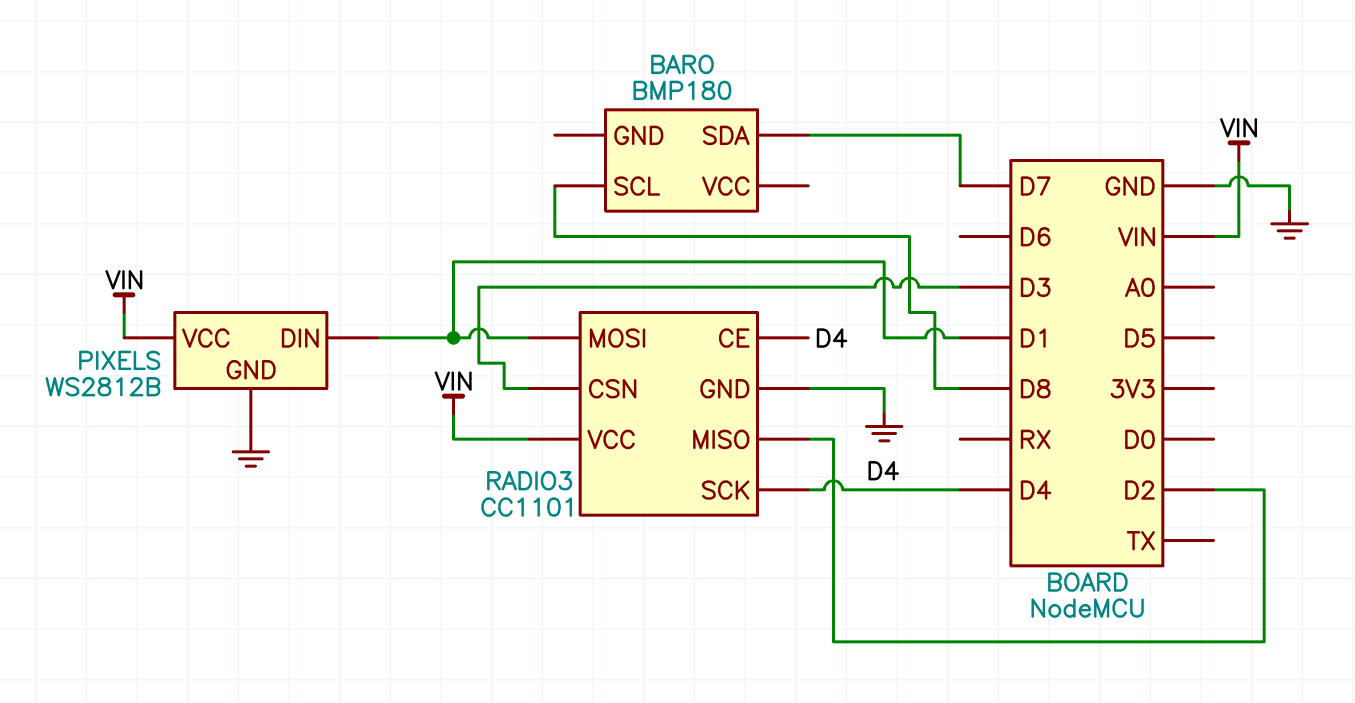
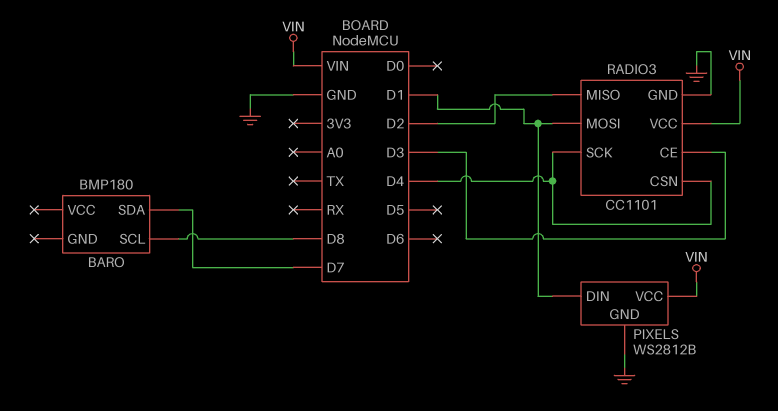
RADIO3 pin CE: D4 -> D3
RADIO3 pin CSN: D3 -> D4

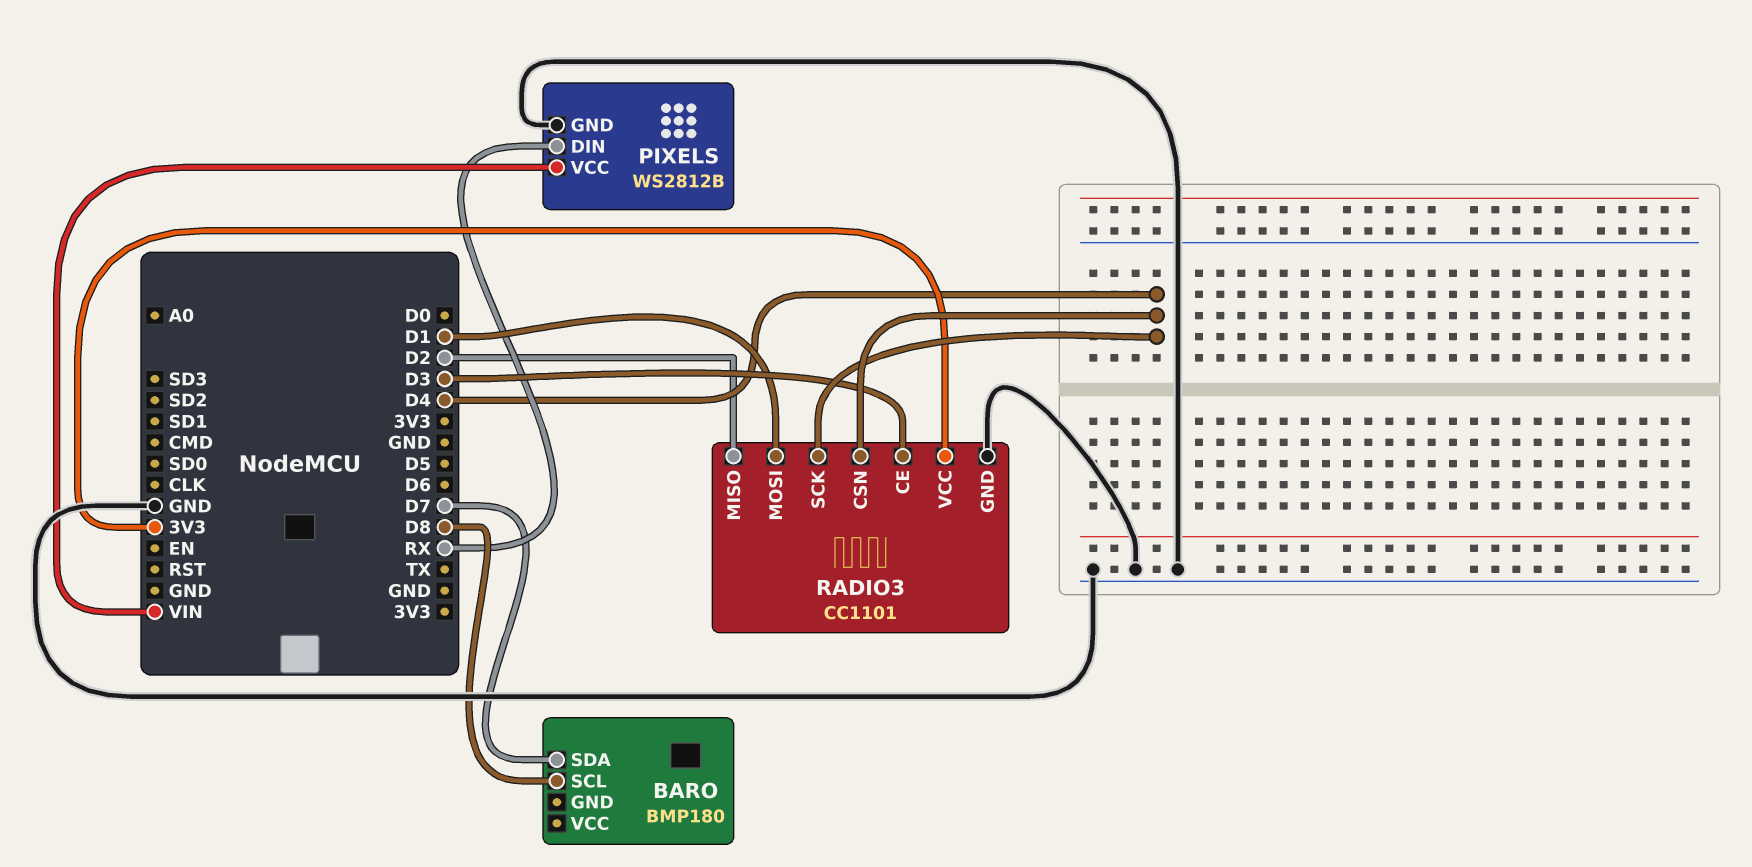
PIXELS pin DIN: D1 -> RX
RADIO3 pin VCC: VIN -> 3V3

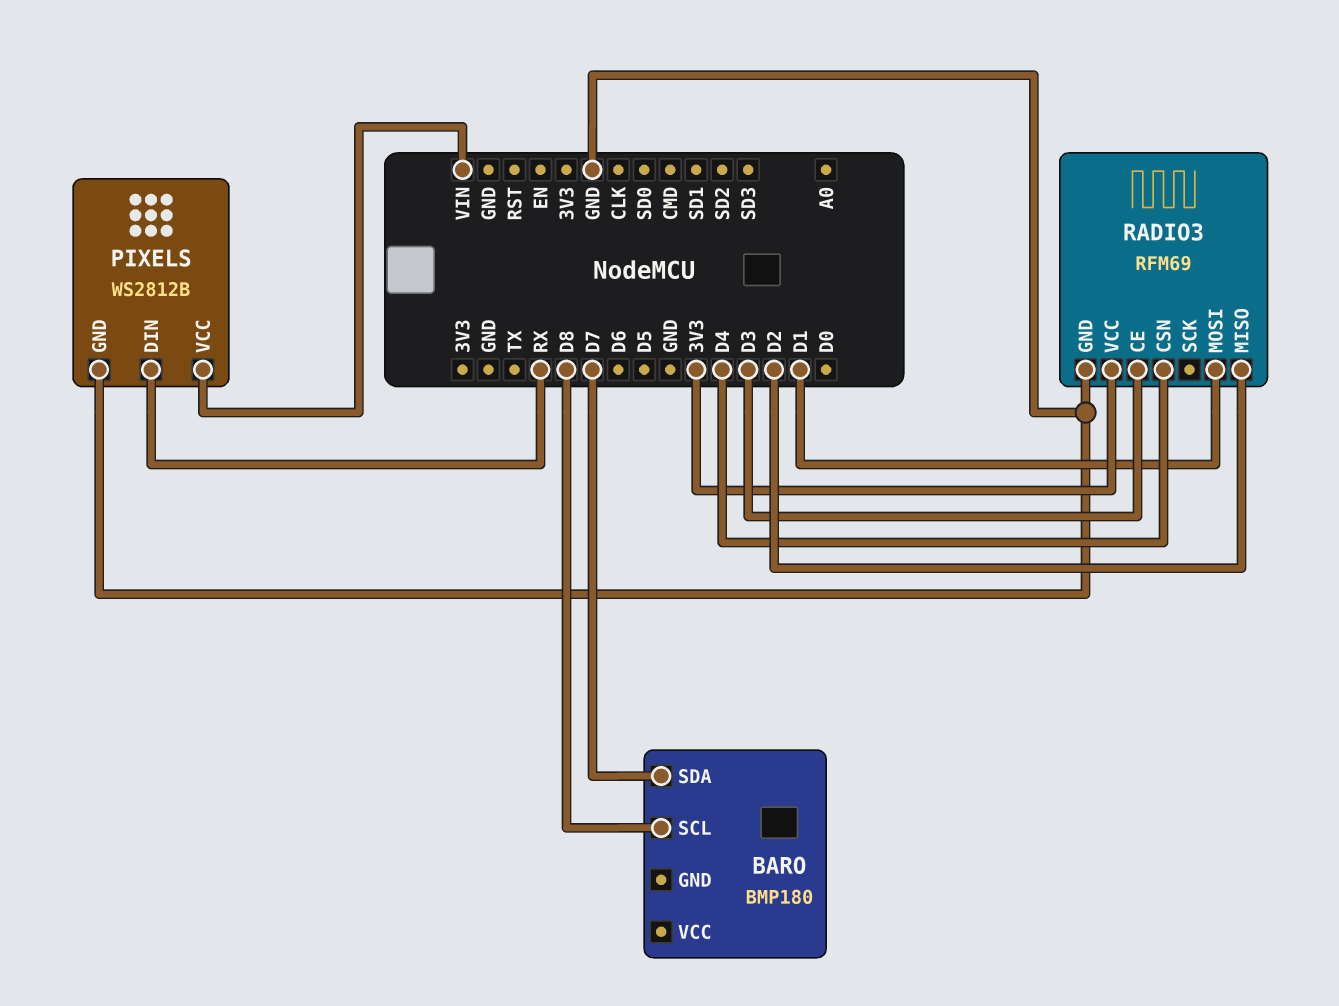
RADIO3: CC1101 -> RFM69
RADIO3 pin SCK: D4 -> none

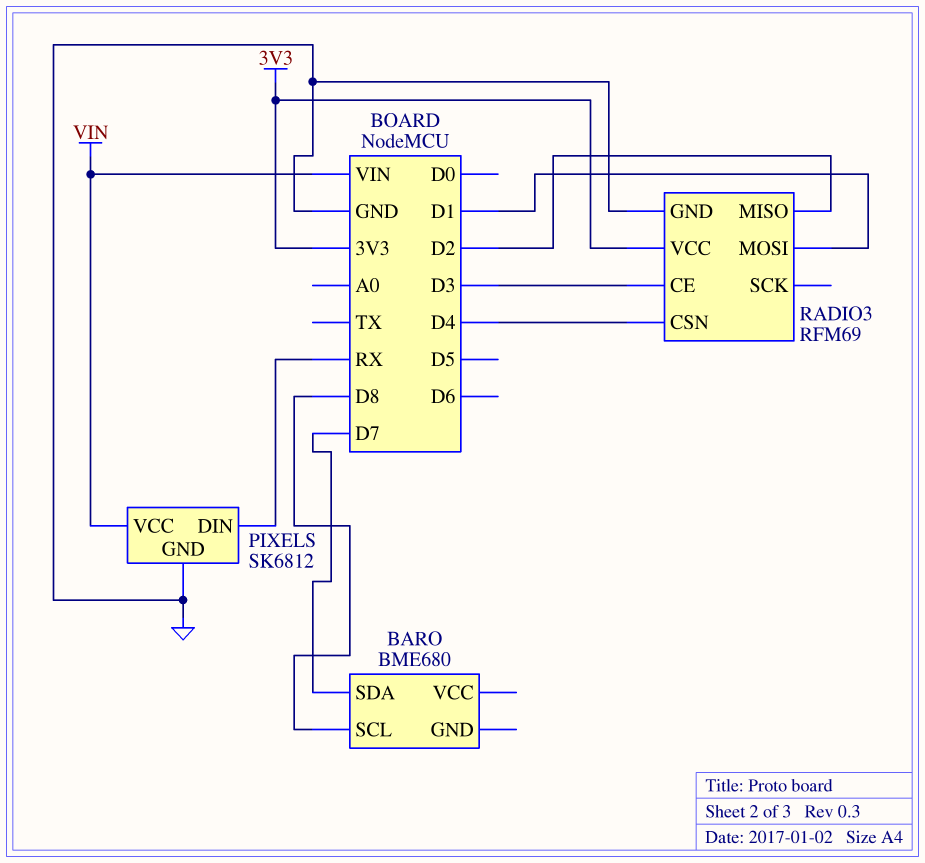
BARO: BMP180 -> BME680
PIXELS: WS2812B -> SK6812

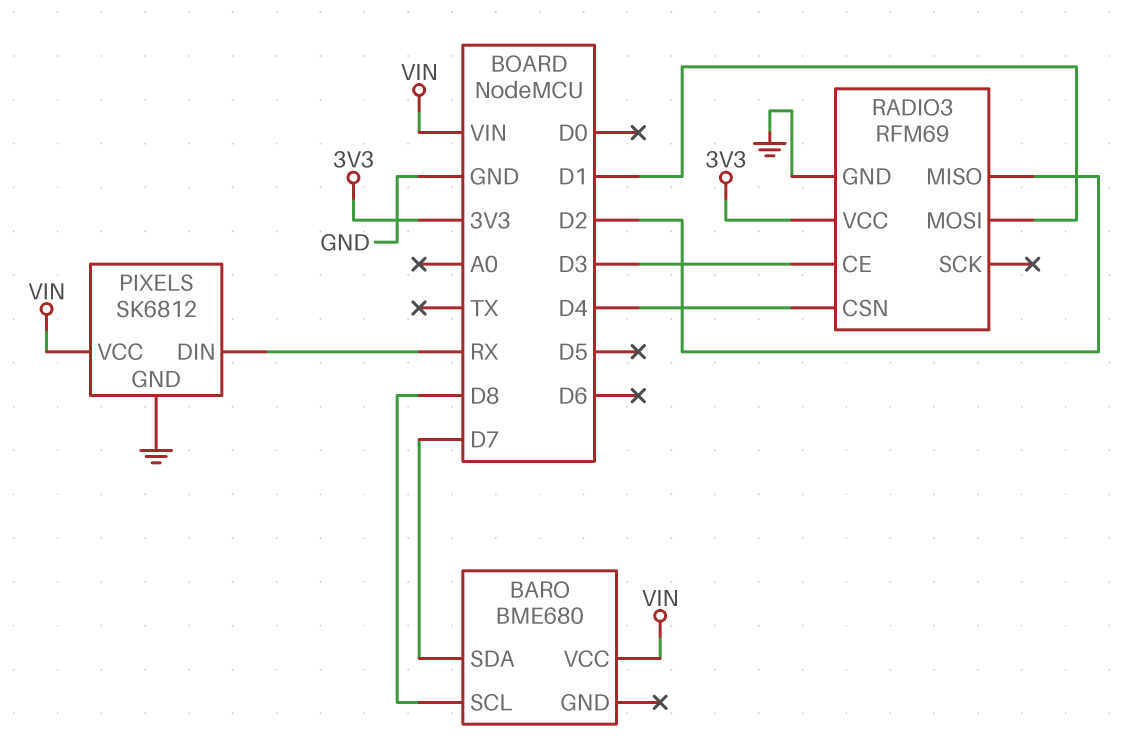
BARO pin VCC: none -> VIN

